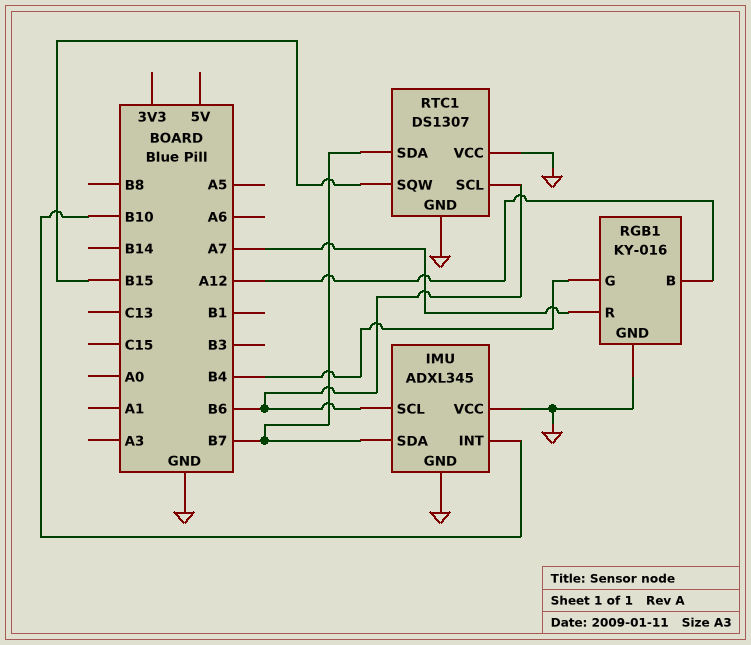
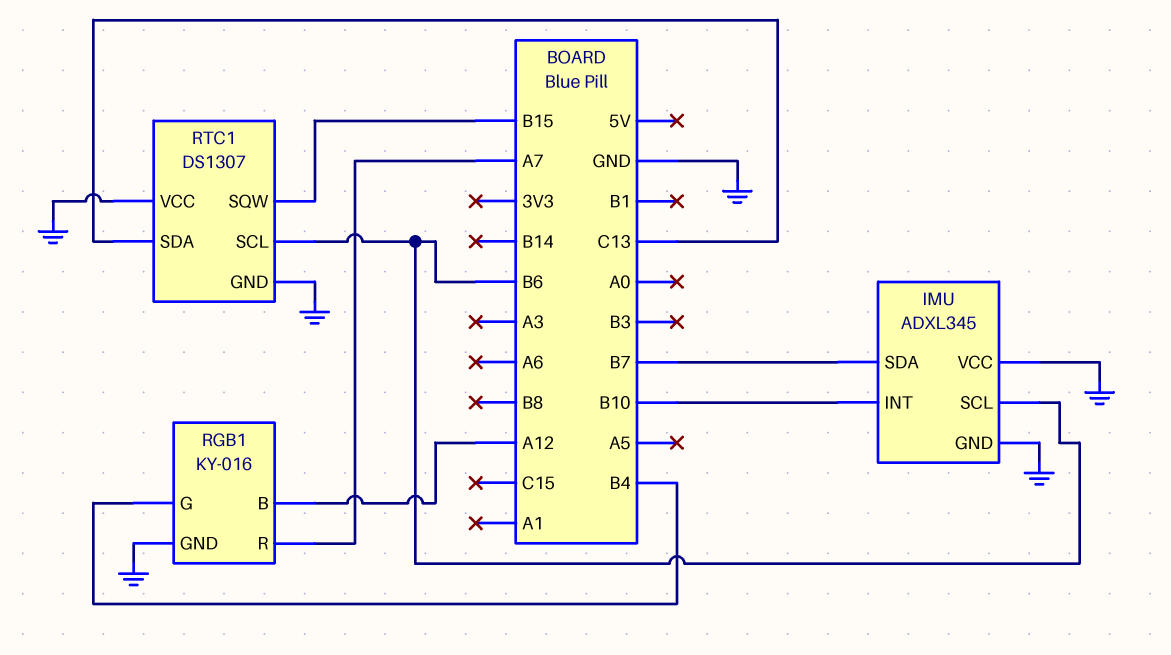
RTC1 pin SDA: B7 -> C13

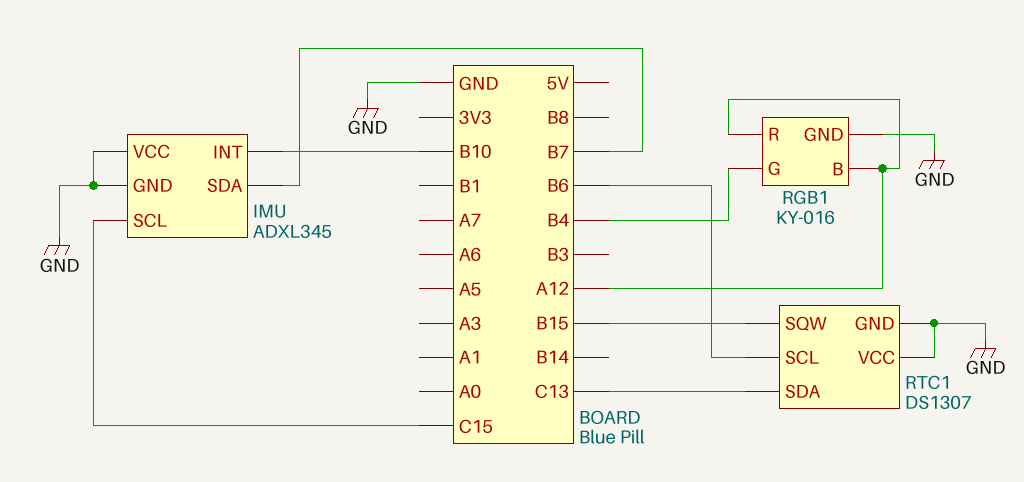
IMU pin SCL: B6 -> C15
RGB1 pin R: A7 -> A12

